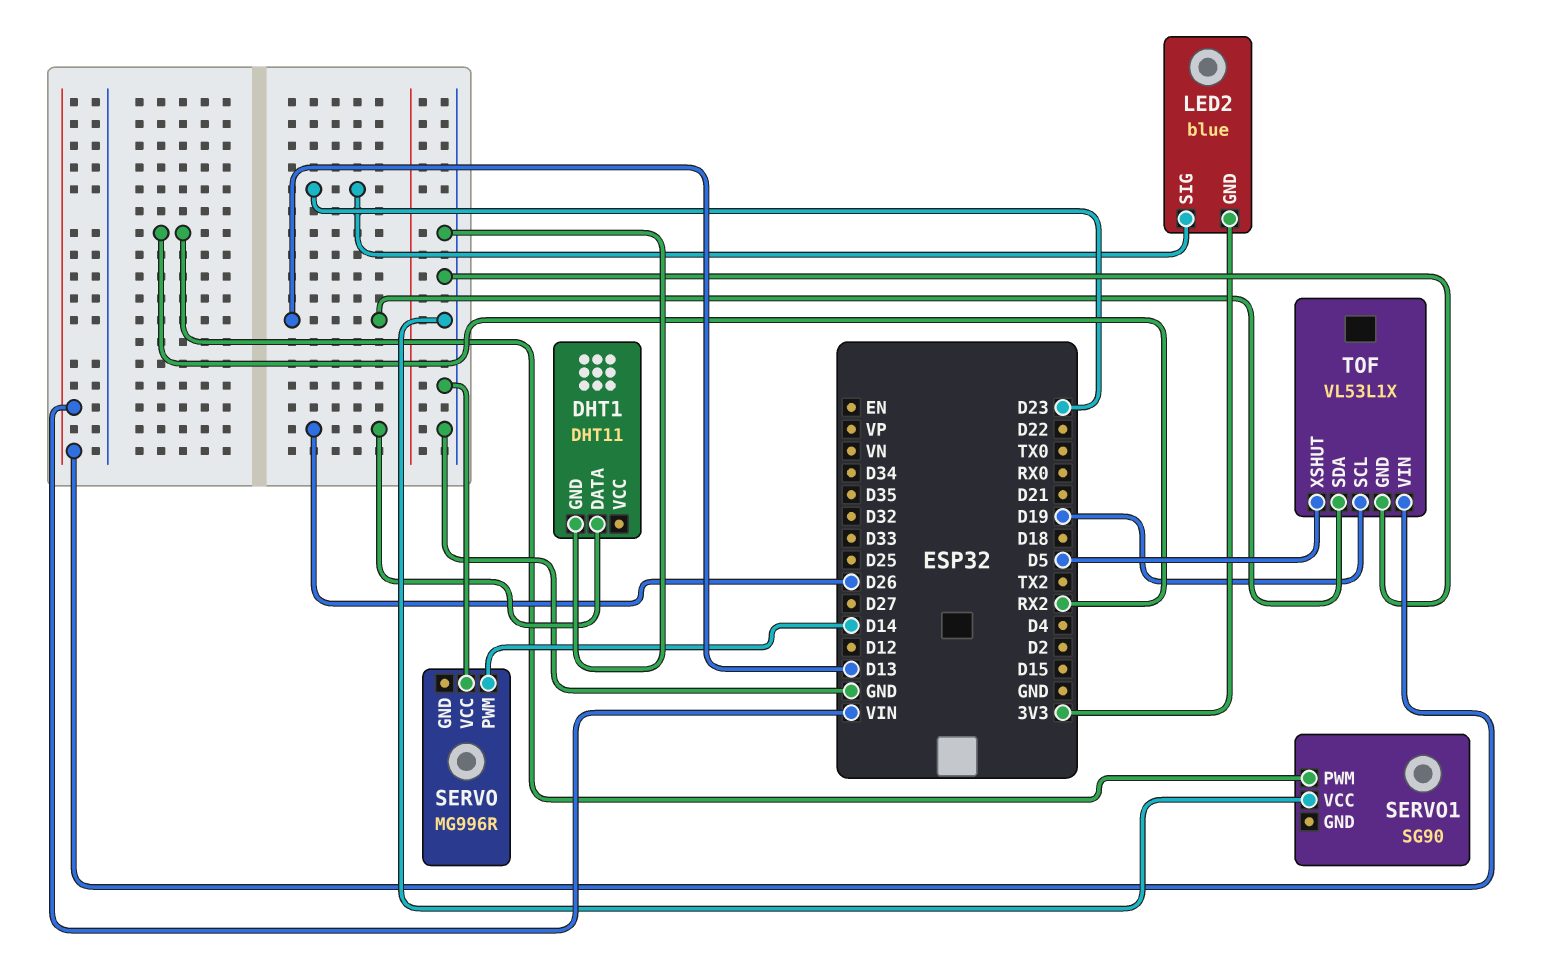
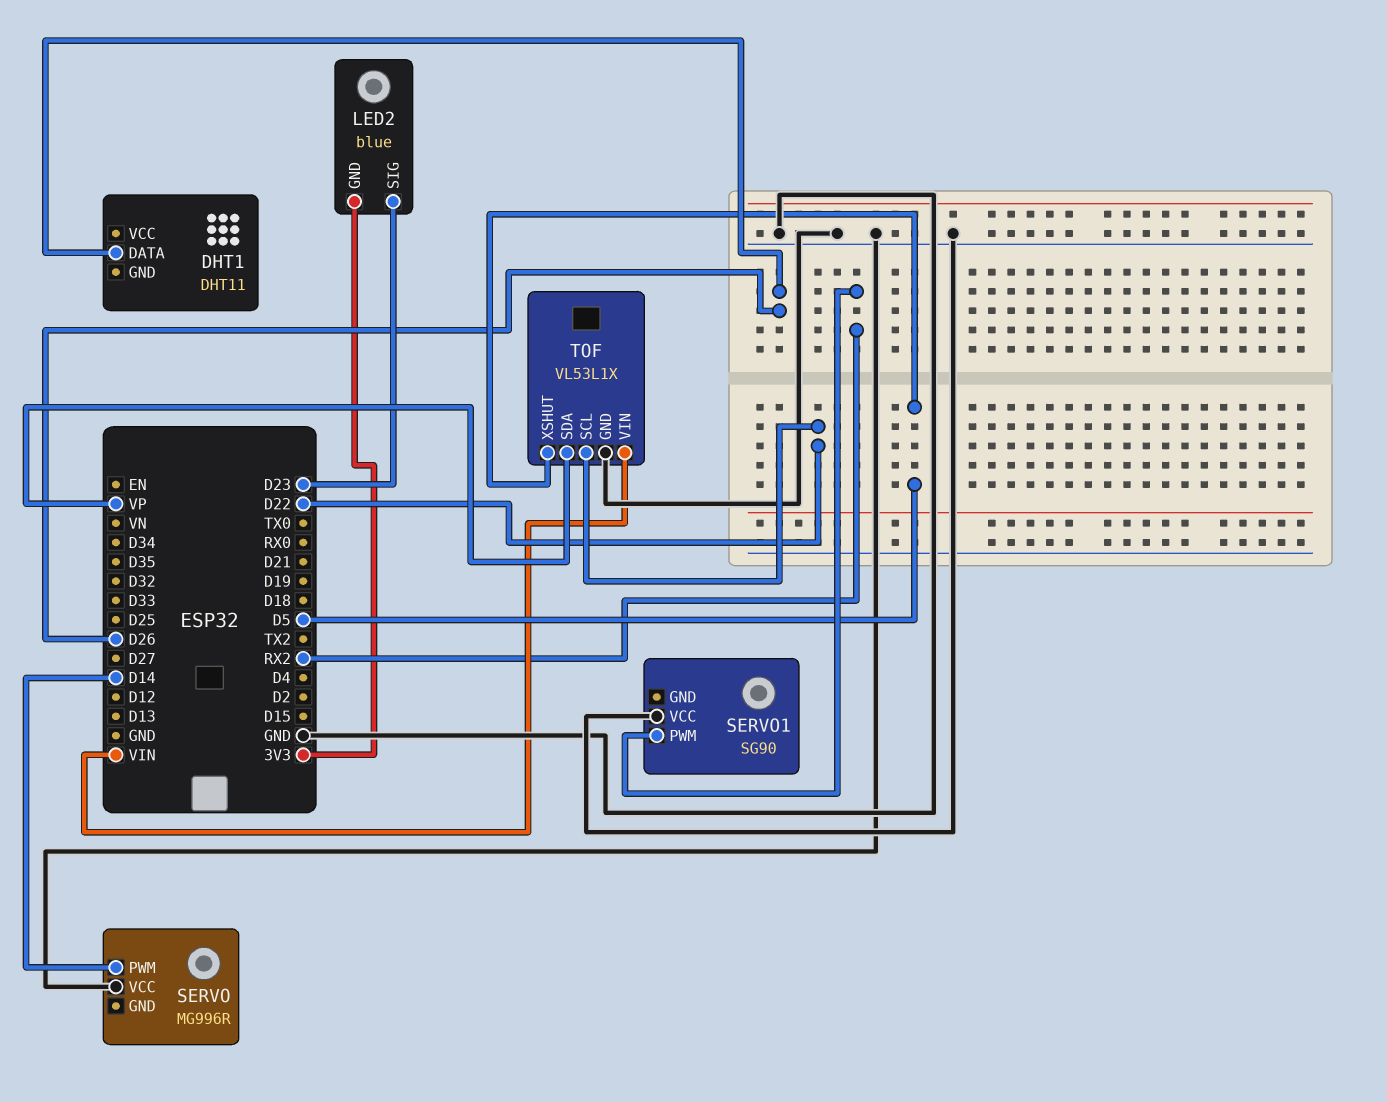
DHT1 pin GND: GND -> none
TOF pin SCL: D19 -> D22
TOF pin SDA: D13 -> VP

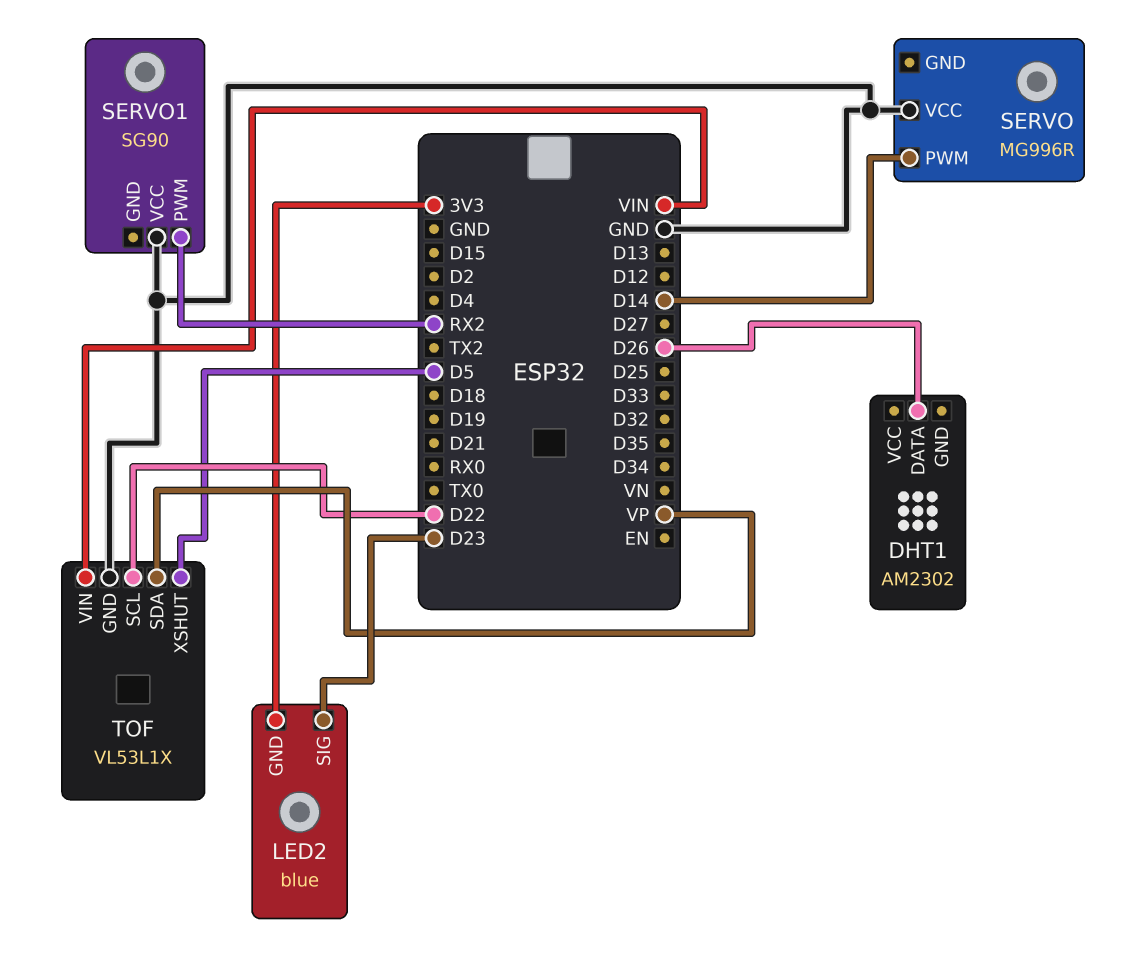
DHT1: DHT11 -> AM2302

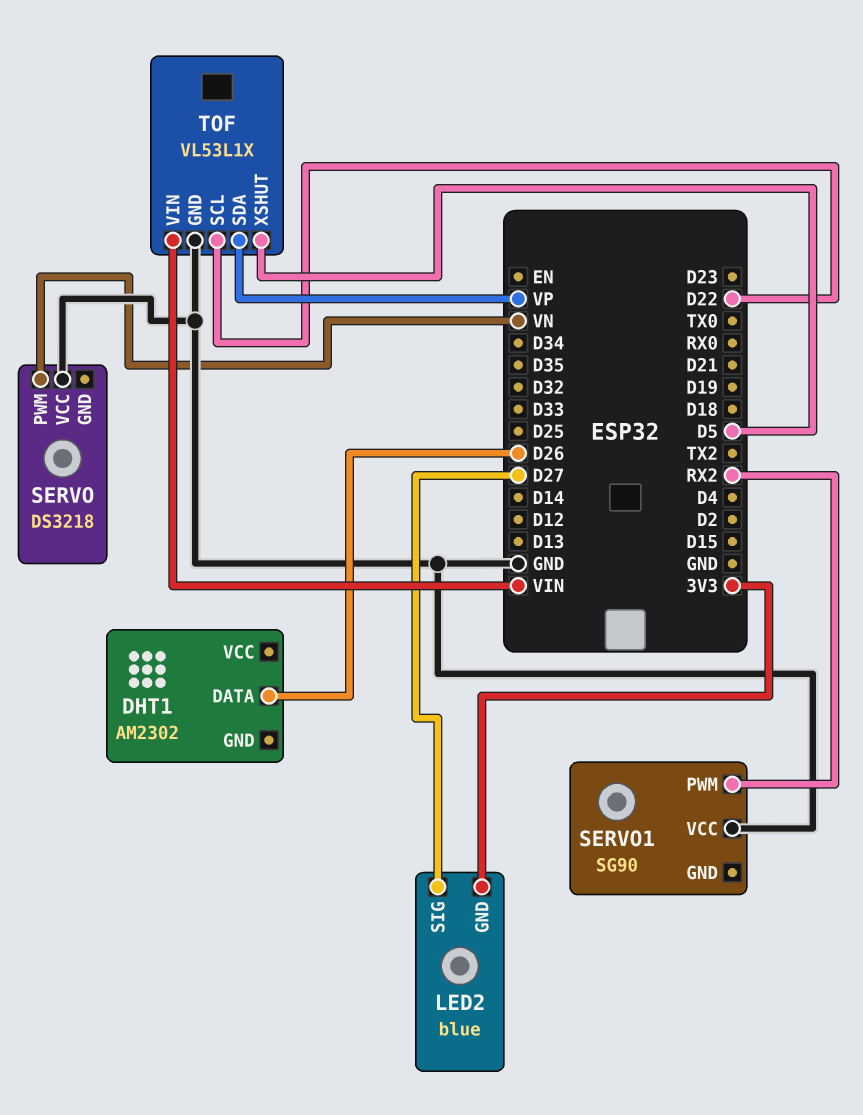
LED2 pin SIG: D23 -> D27
SERVO: MG996R -> DS3218
SERVO pin PWM: D14 -> VN

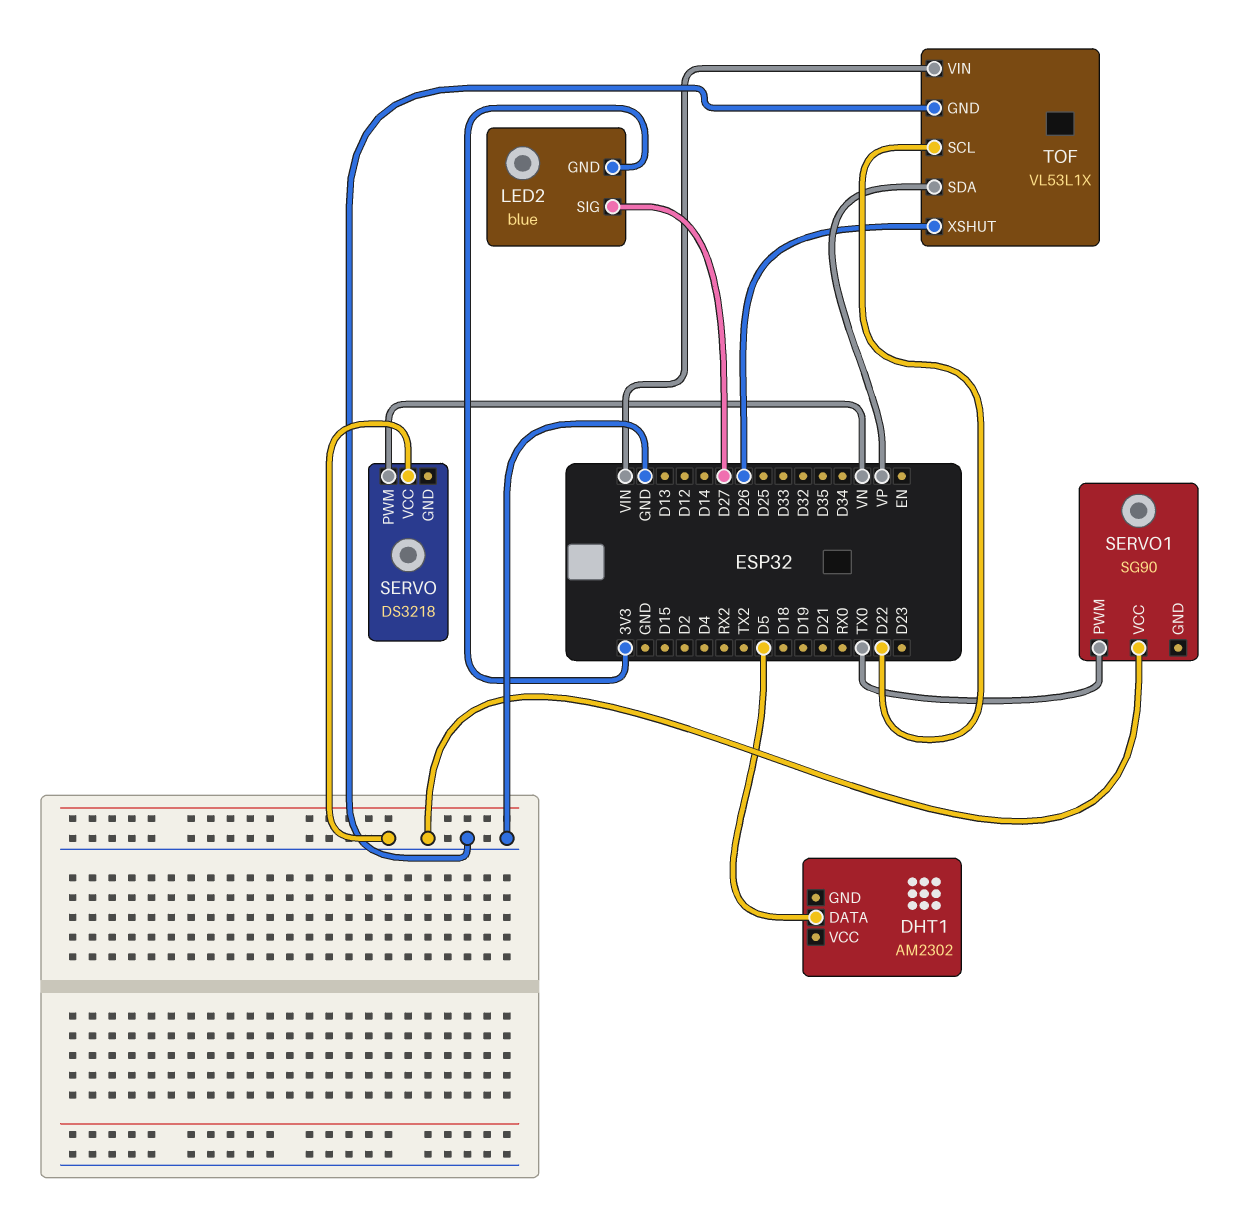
DHT1 pin DATA: D26 -> D5
SERVO1 pin PWM: RX2 -> TX0
TOF pin XSHUT: D5 -> D26

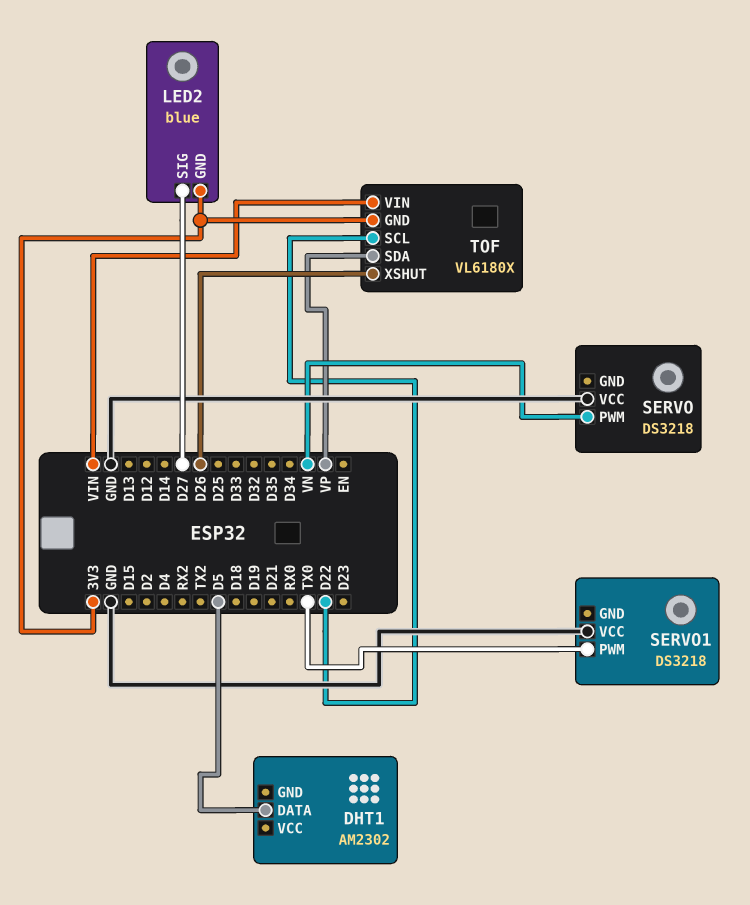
SERVO1: SG90 -> DS3218
TOF: VL53L1X -> VL6180X
TOF pin GND: GND -> 3V3

